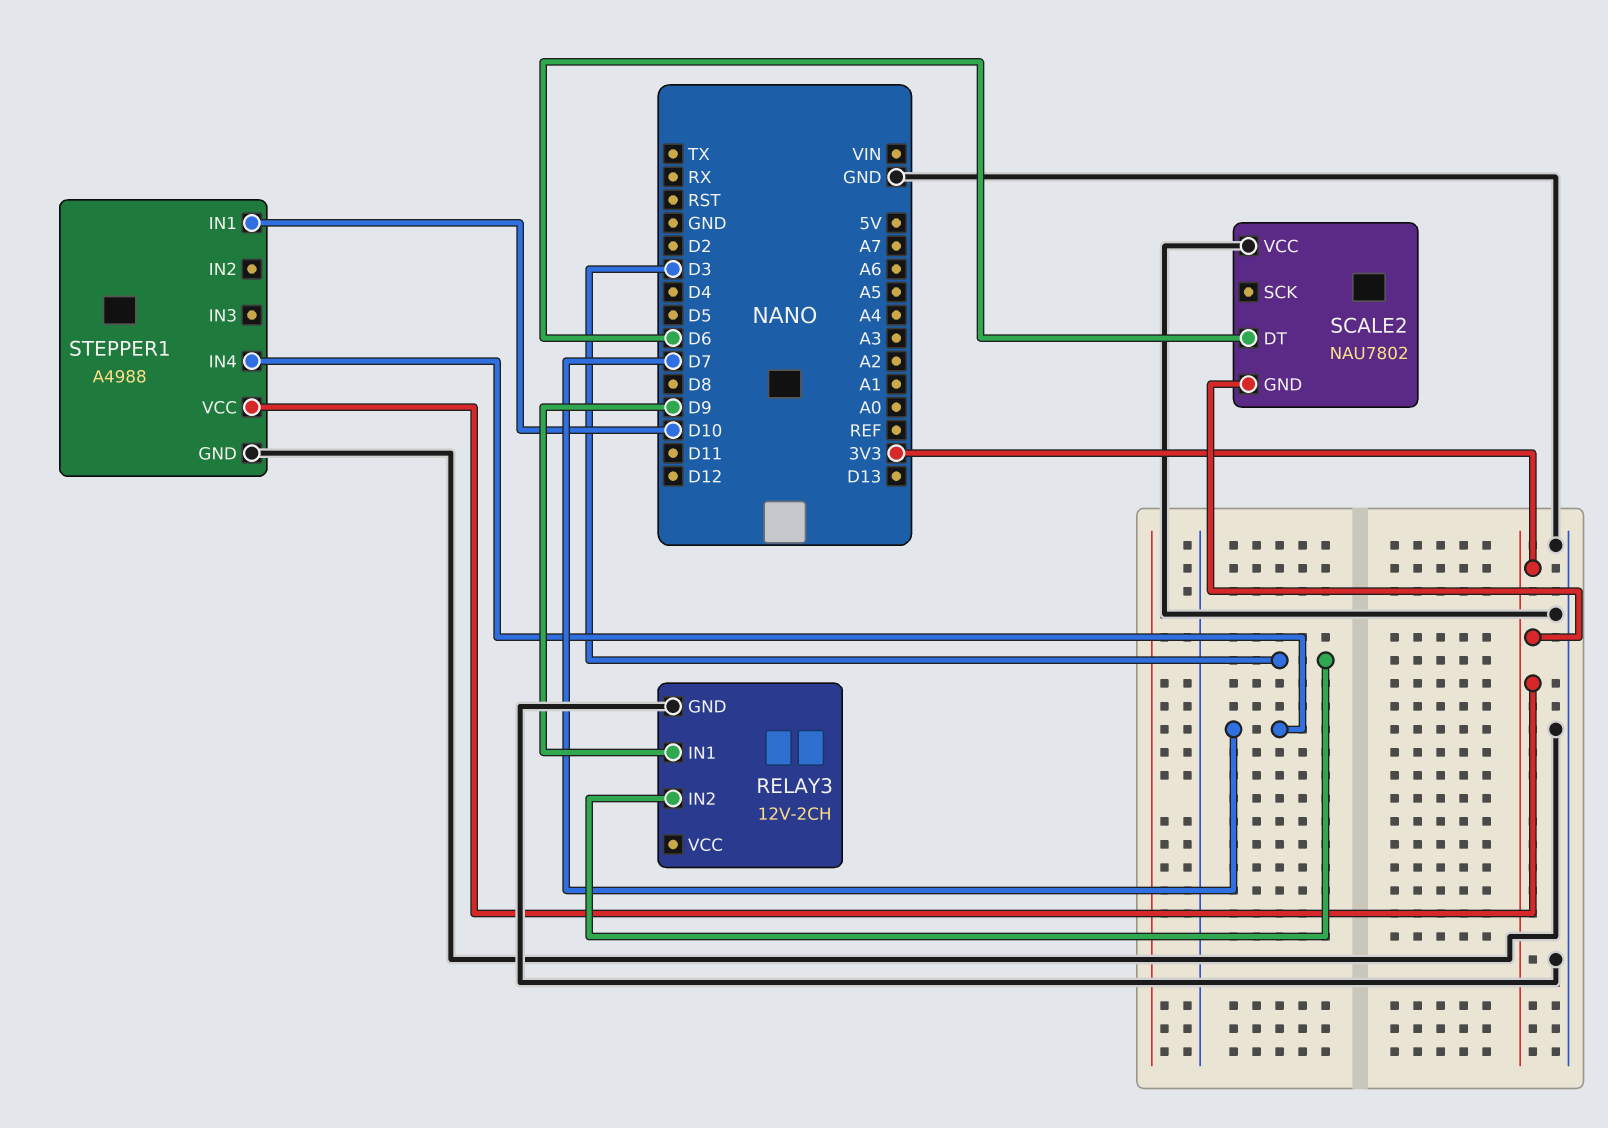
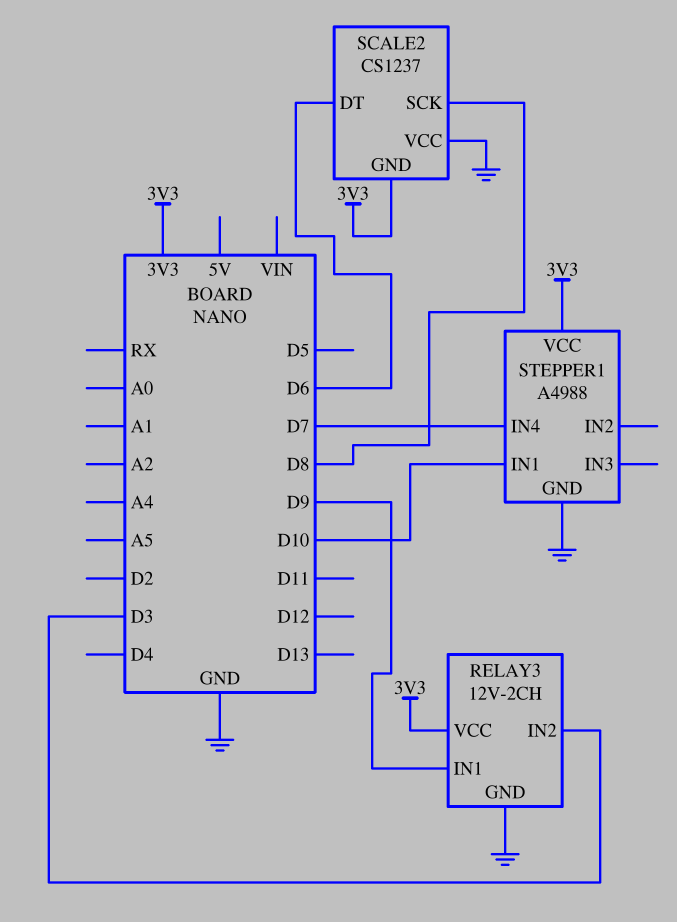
RELAY3 pin VCC: none -> 3V3
SCALE2: NAU7802 -> CS1237
SCALE2 pin SCK: none -> D8

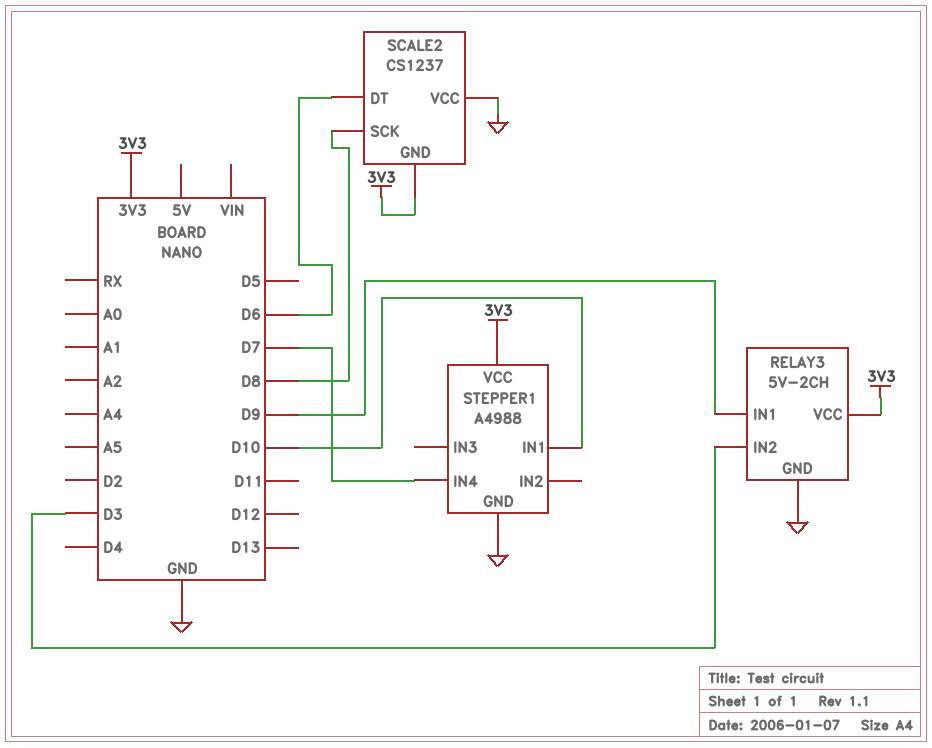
RELAY3: 12V-2CH -> 5V-2CH

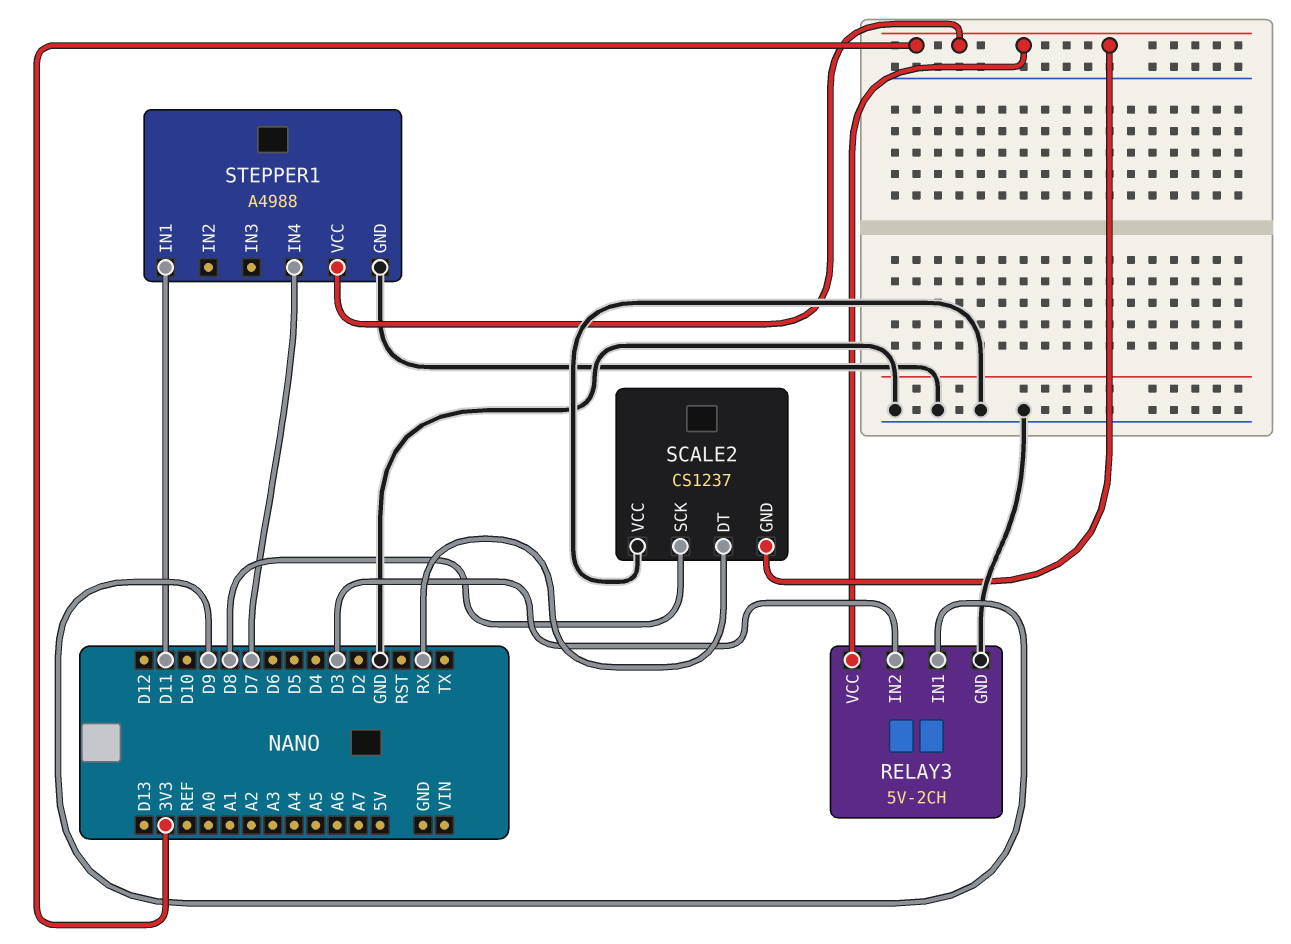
SCALE2 pin DT: D6 -> RX
STEPPER1 pin IN1: D10 -> D11

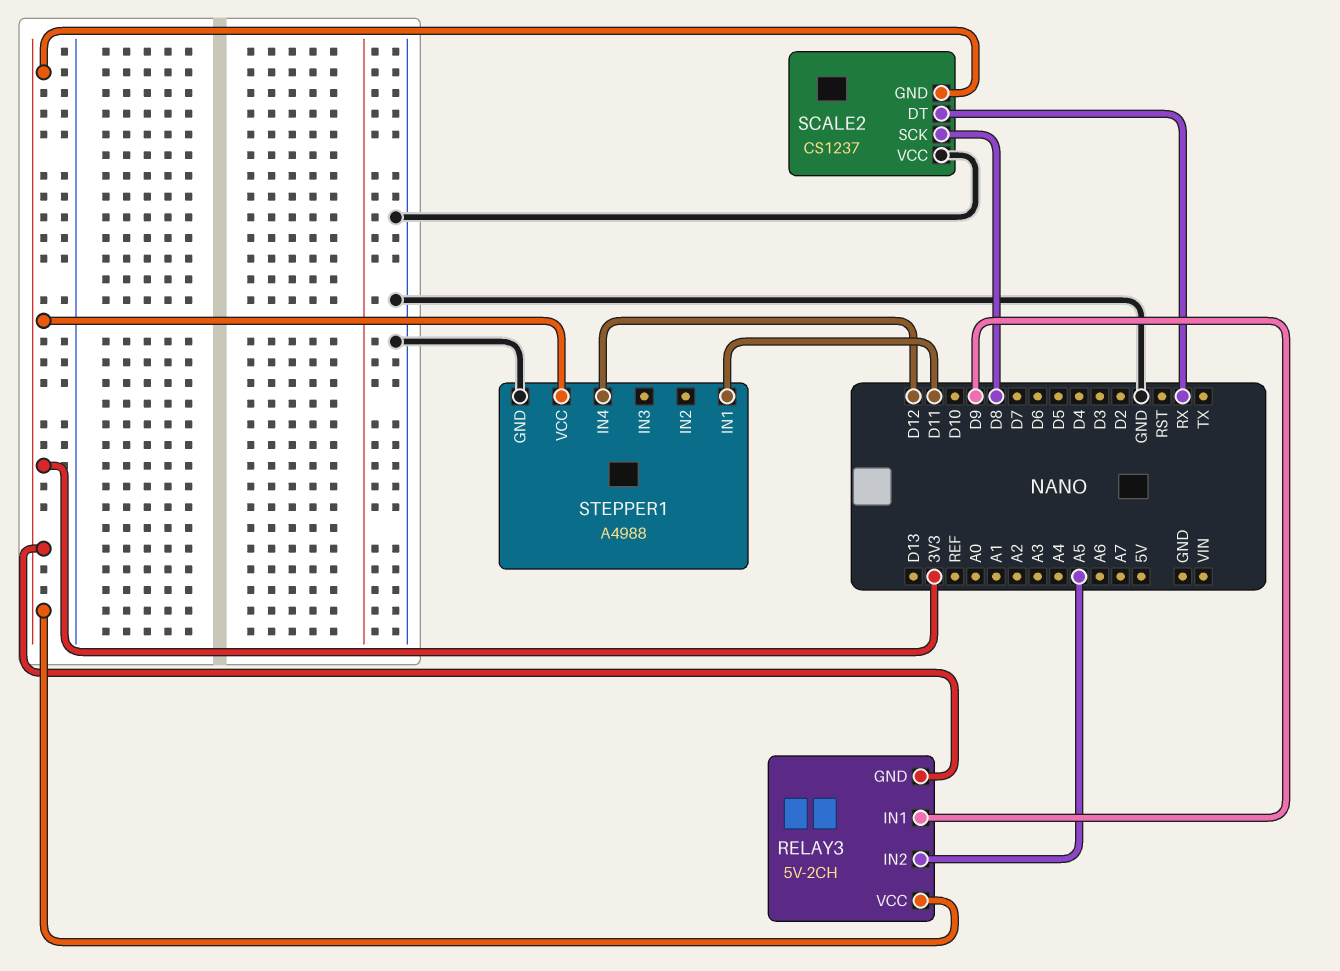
RELAY3 pin GND: GND -> 3V3
RELAY3 pin IN2: D3 -> A5
STEPPER1 pin IN4: D7 -> D12

